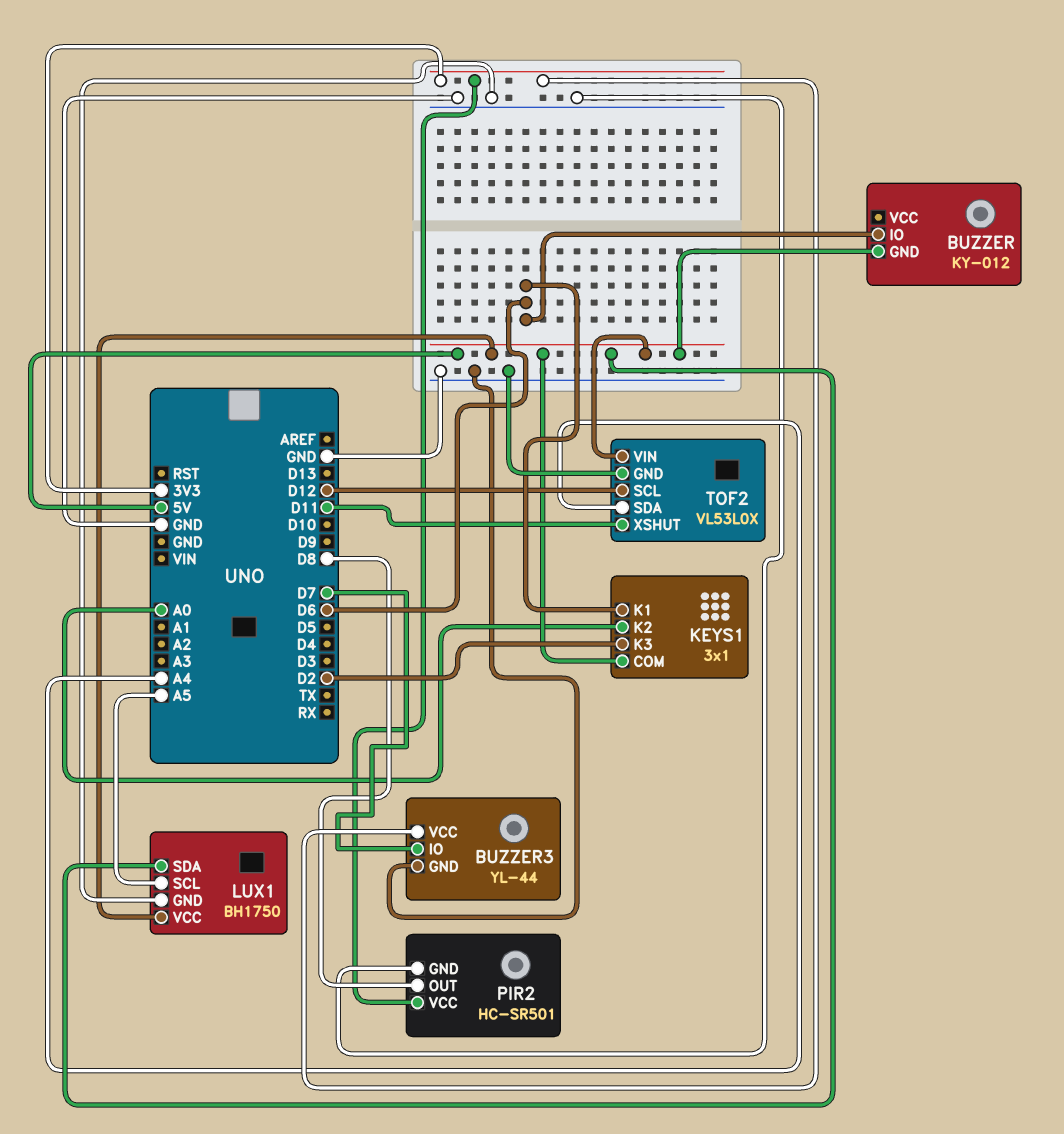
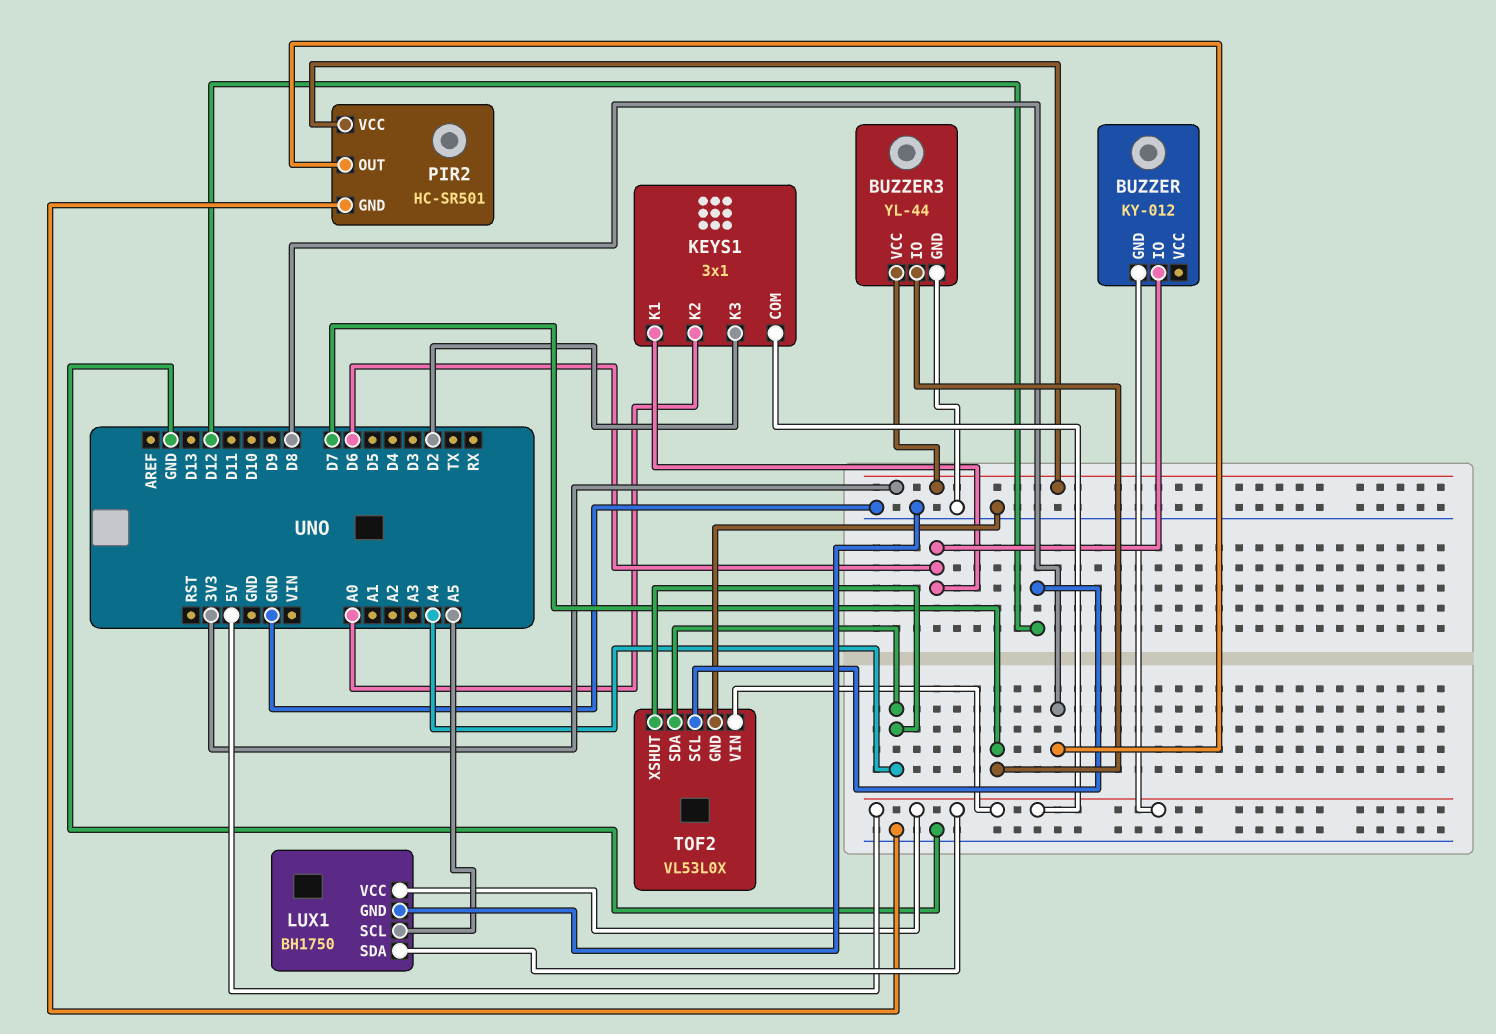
TOF2 pin XSHUT: D11 -> A4

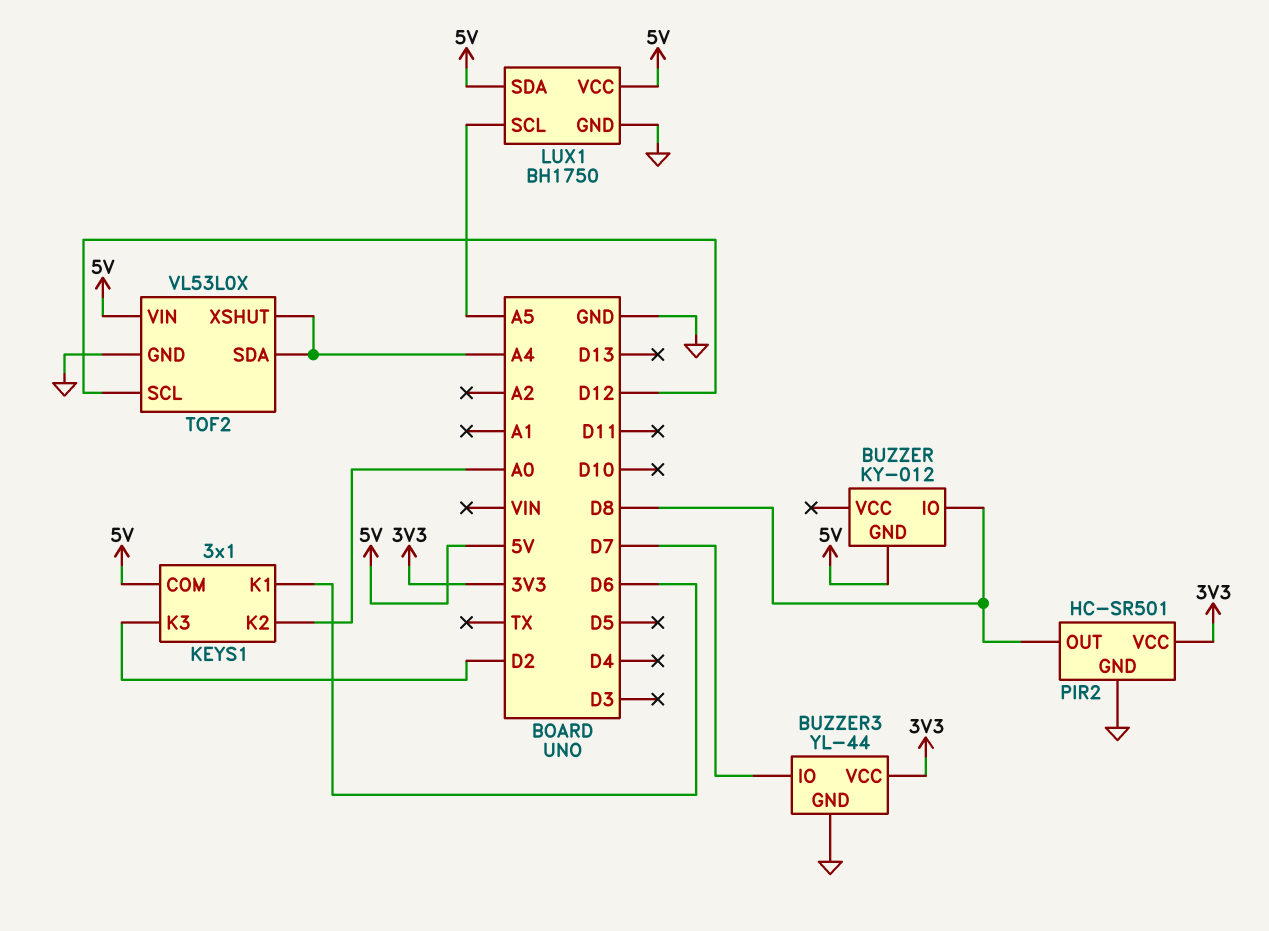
BUZZER pin IO: D6 -> D8

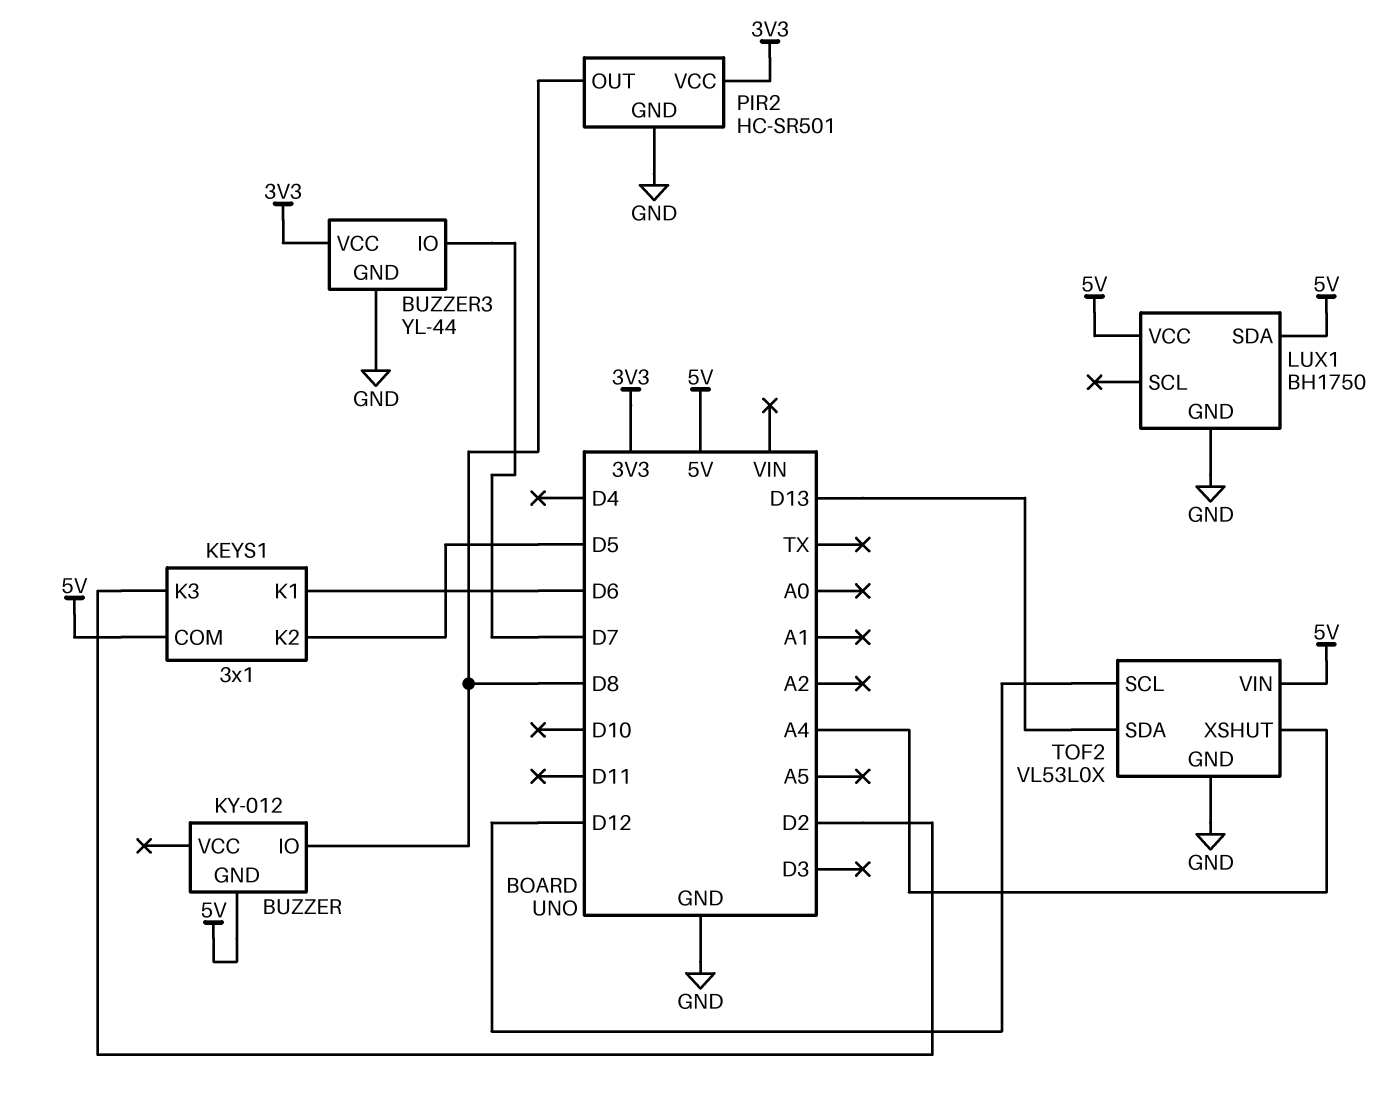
KEYS1 pin K2: A0 -> D5
LUX1 pin SCL: A5 -> none
TOF2 pin SDA: A4 -> D13

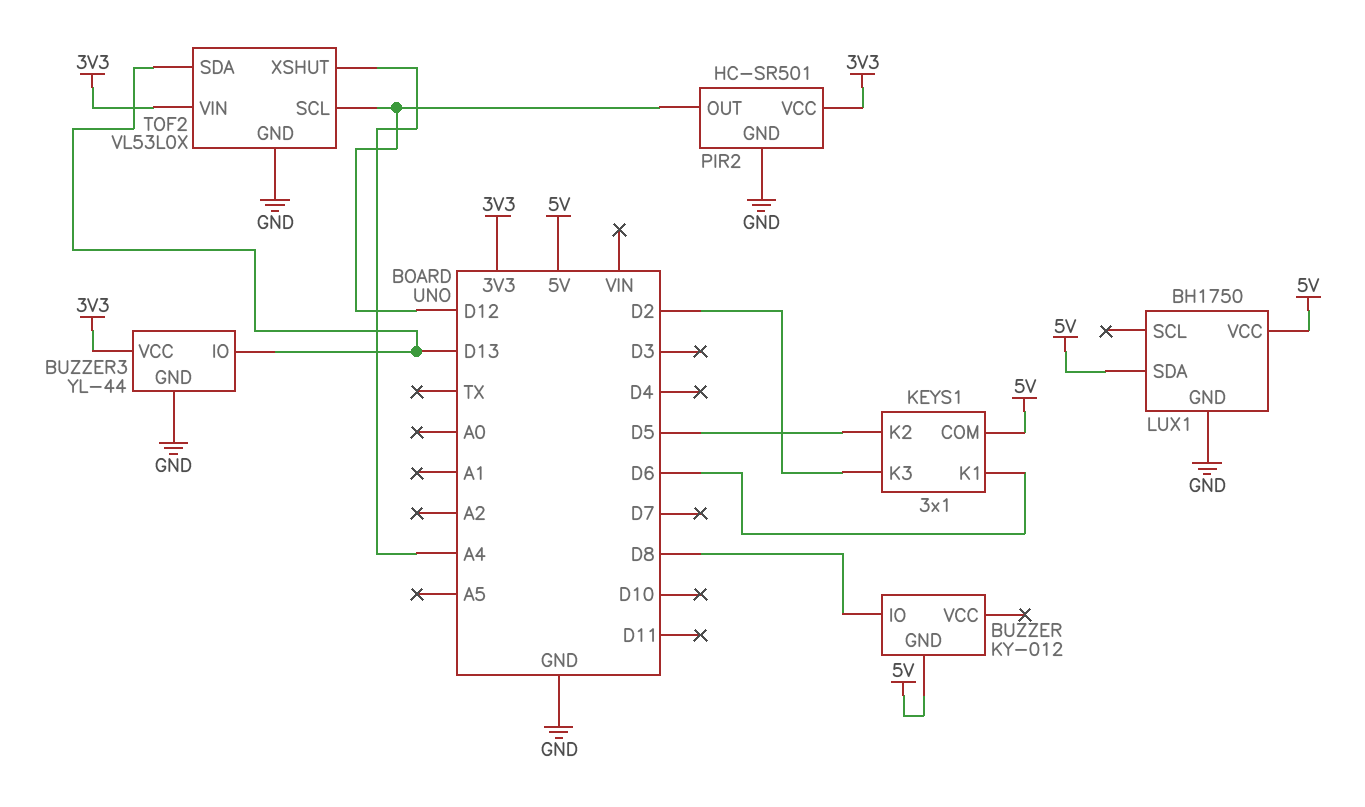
BUZZER3 pin IO: D7 -> D13
PIR2 pin OUT: D8 -> D12
TOF2 pin VIN: 5V -> 3V3

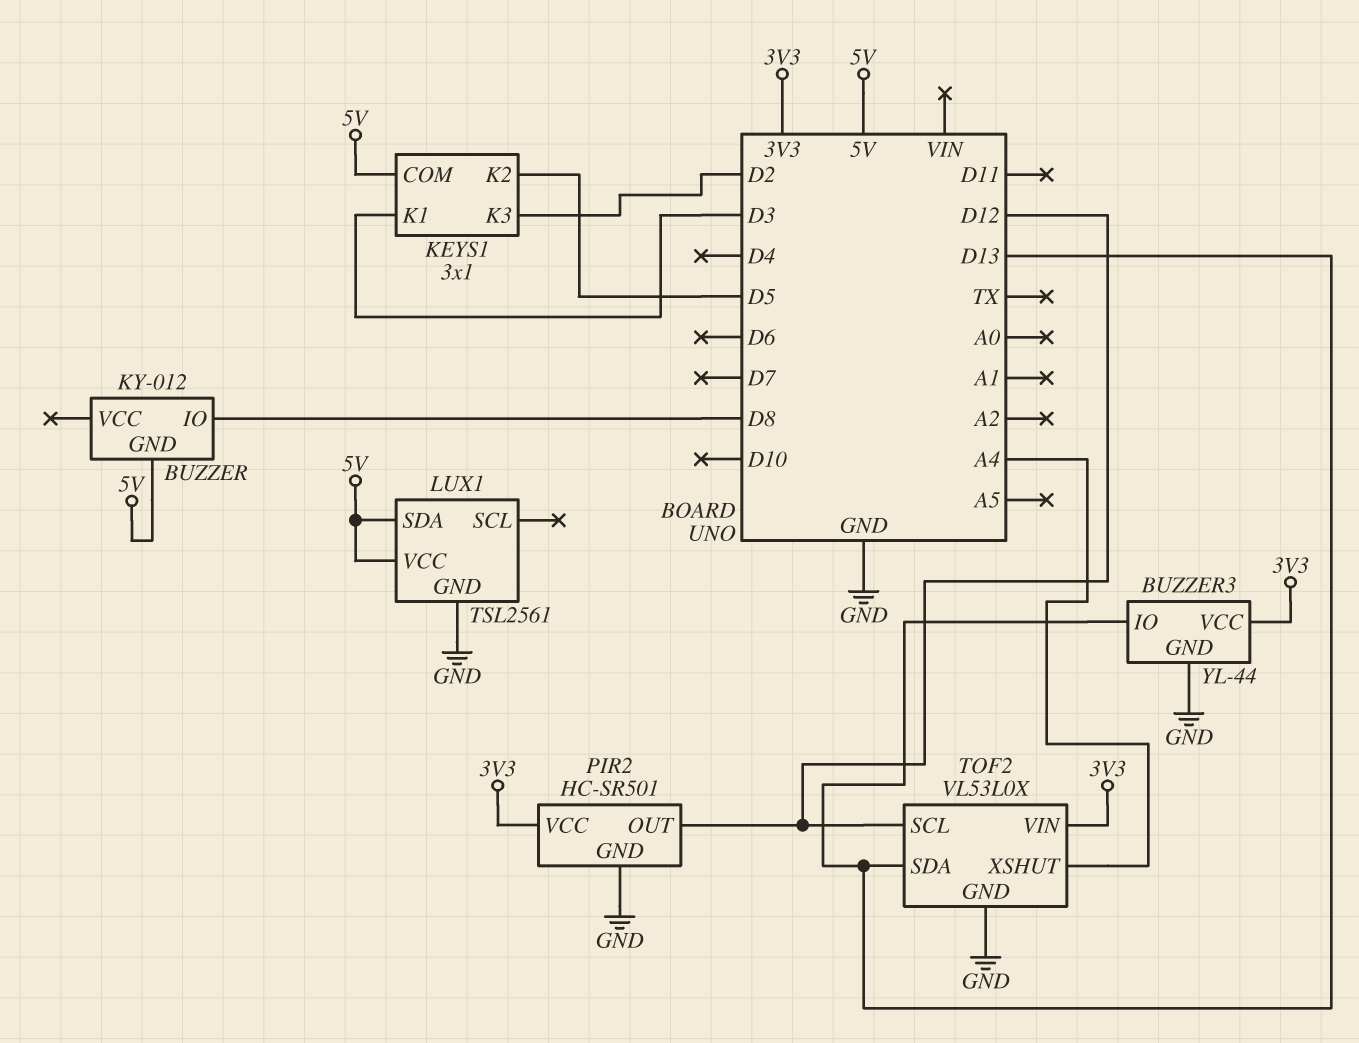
KEYS1 pin K1: D6 -> D3
LUX1: BH1750 -> TSL2561

